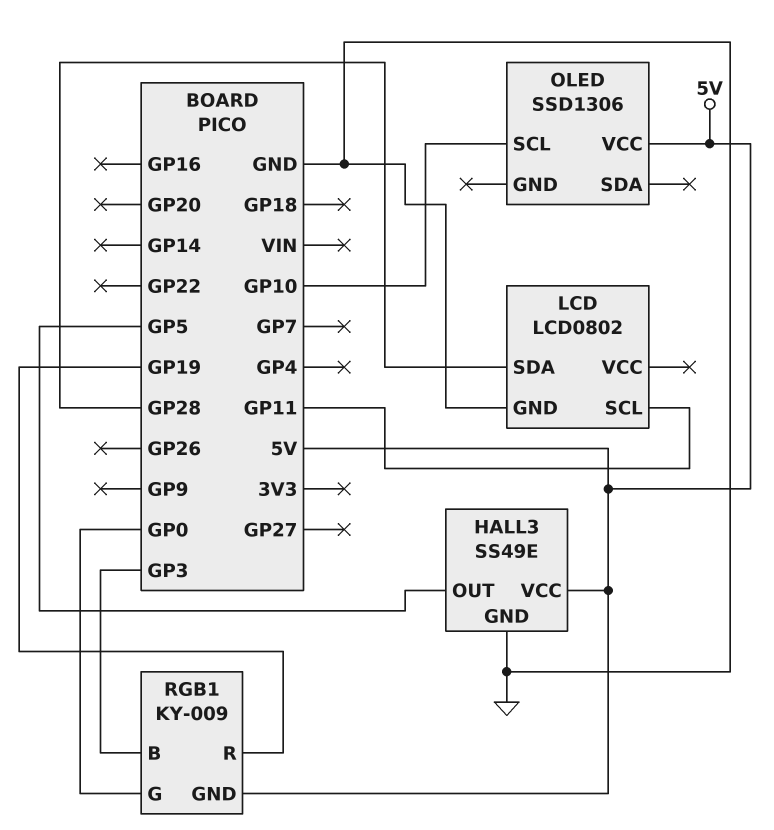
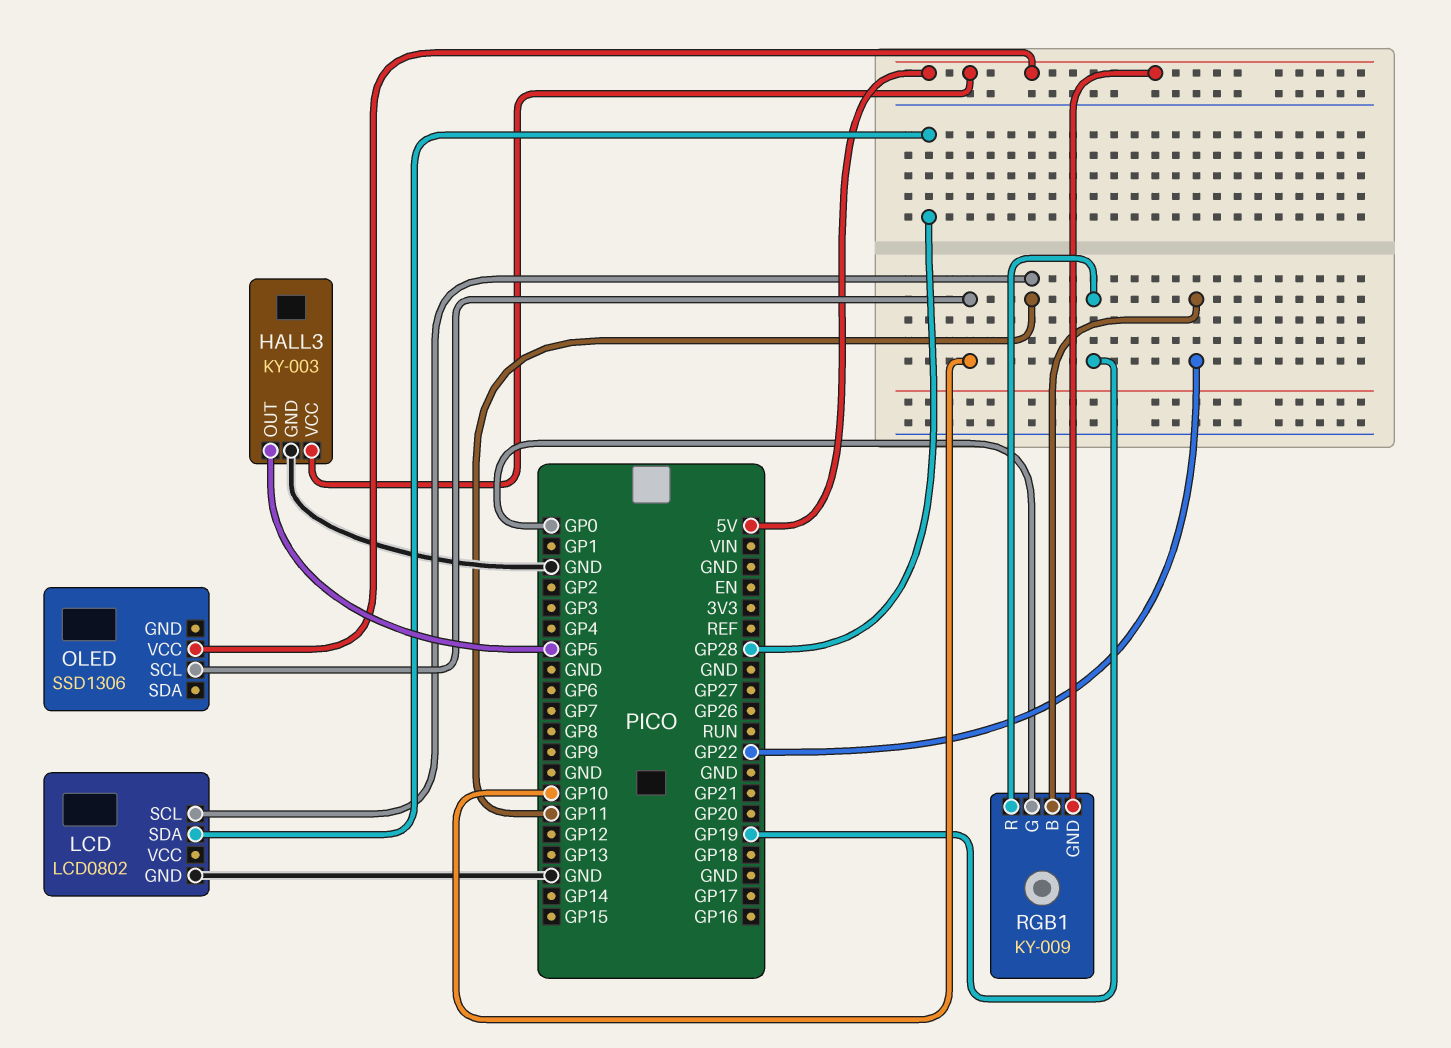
HALL3: SS49E -> KY-003
RGB1 pin B: GP3 -> GP22

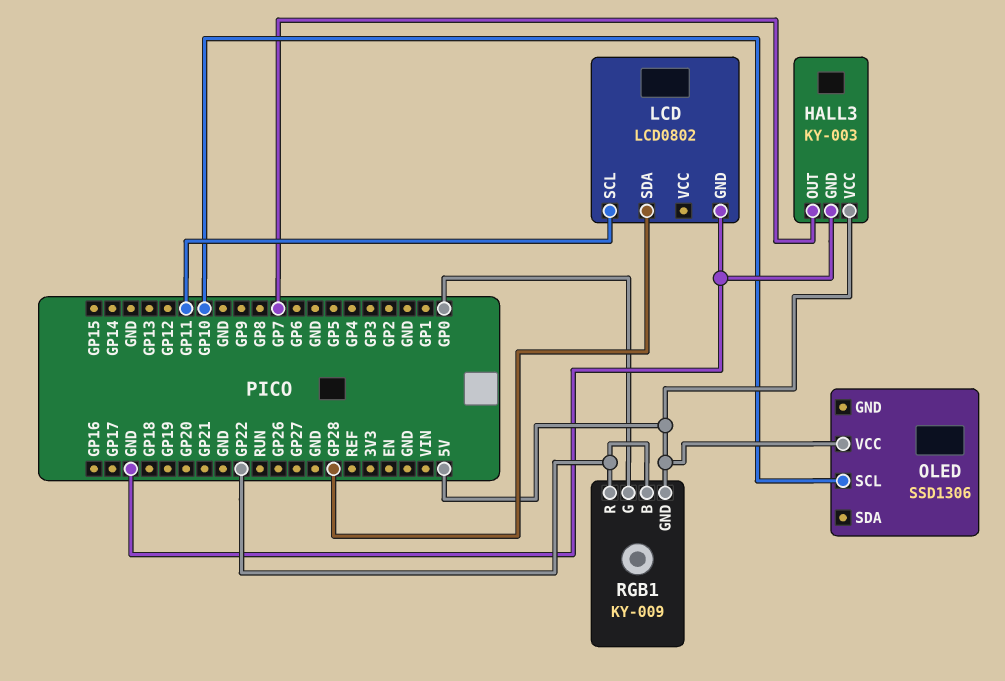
HALL3 pin OUT: GP5 -> GP7
RGB1 pin R: GP19 -> GP22

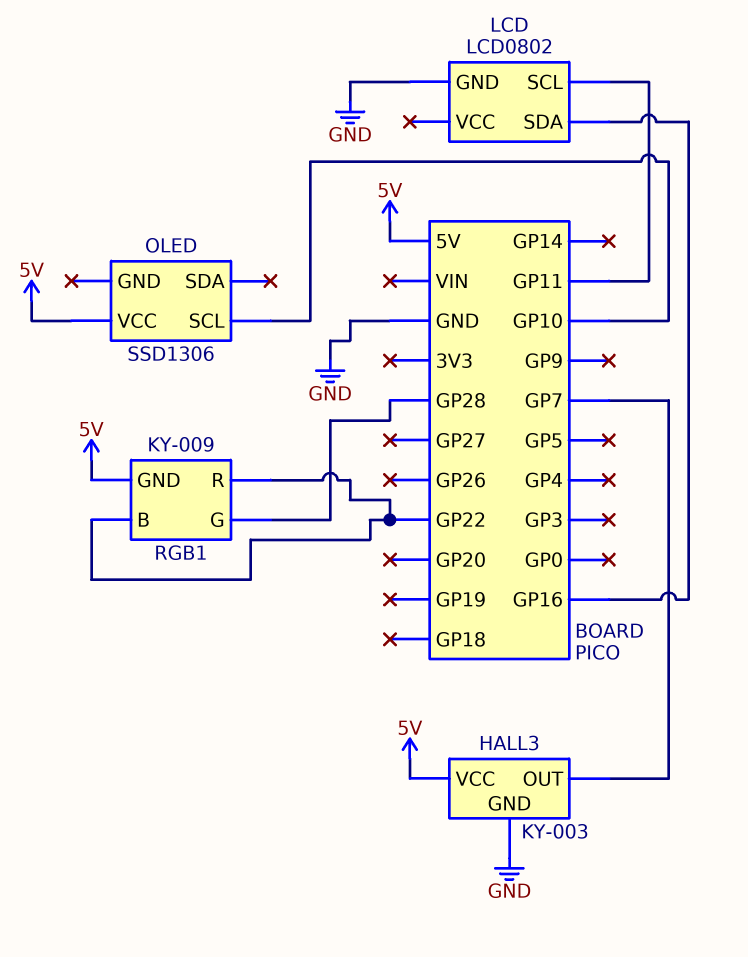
LCD pin SDA: GP28 -> GP16
RGB1 pin G: GP0 -> GP28

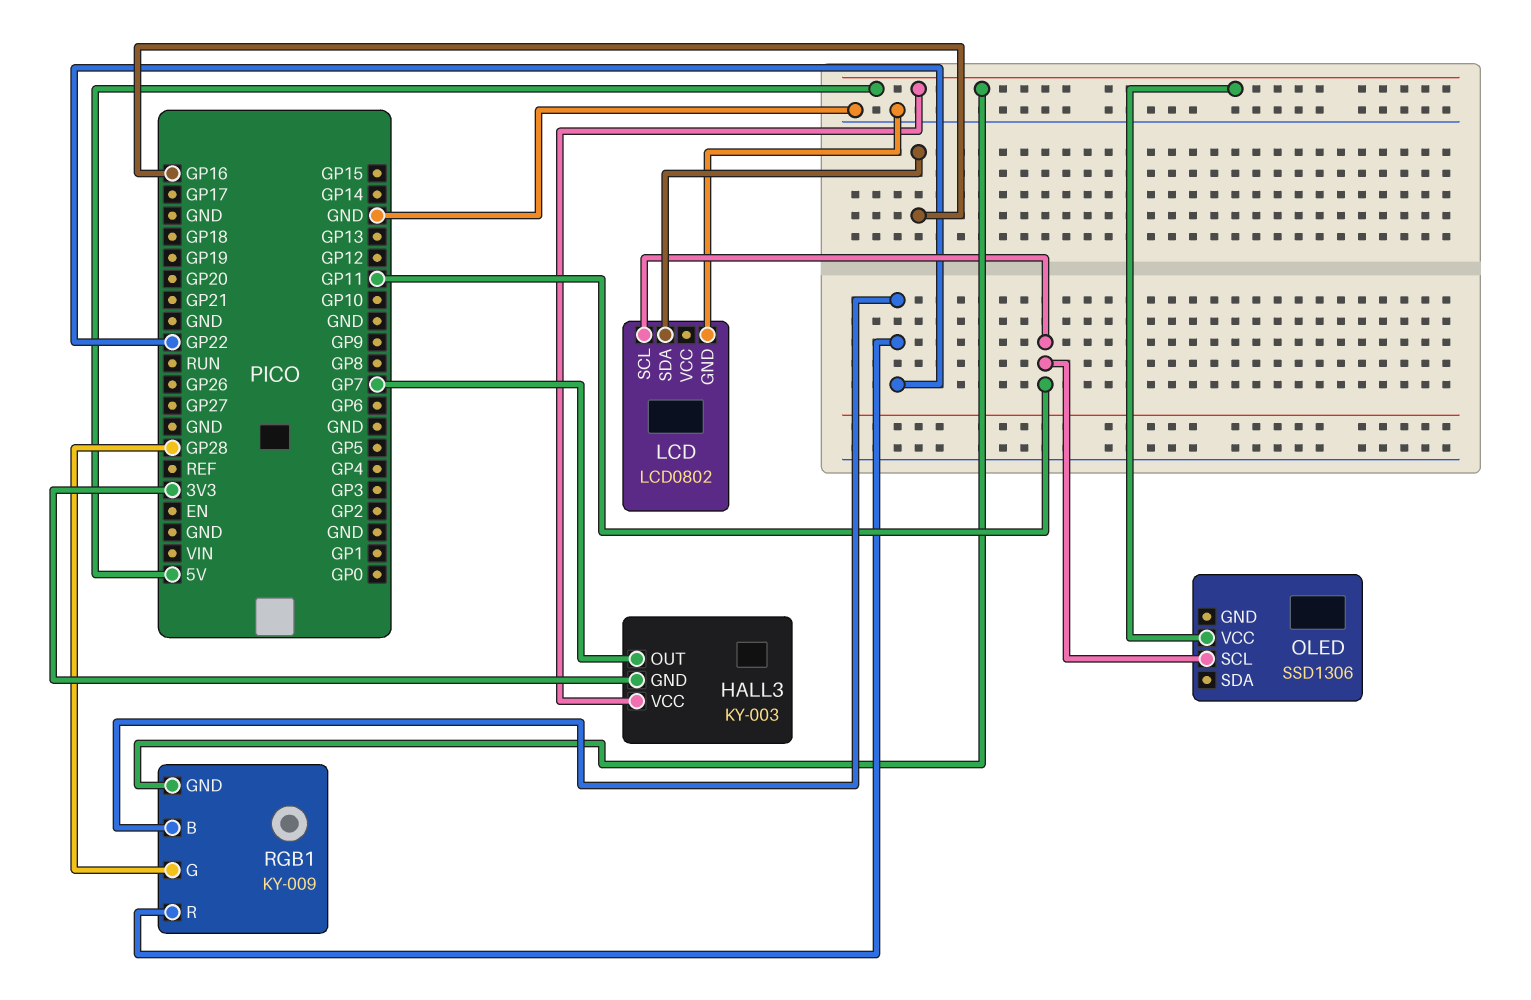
HALL3 pin GND: GND -> 3V3
OLED pin SCL: GP10 -> GP11

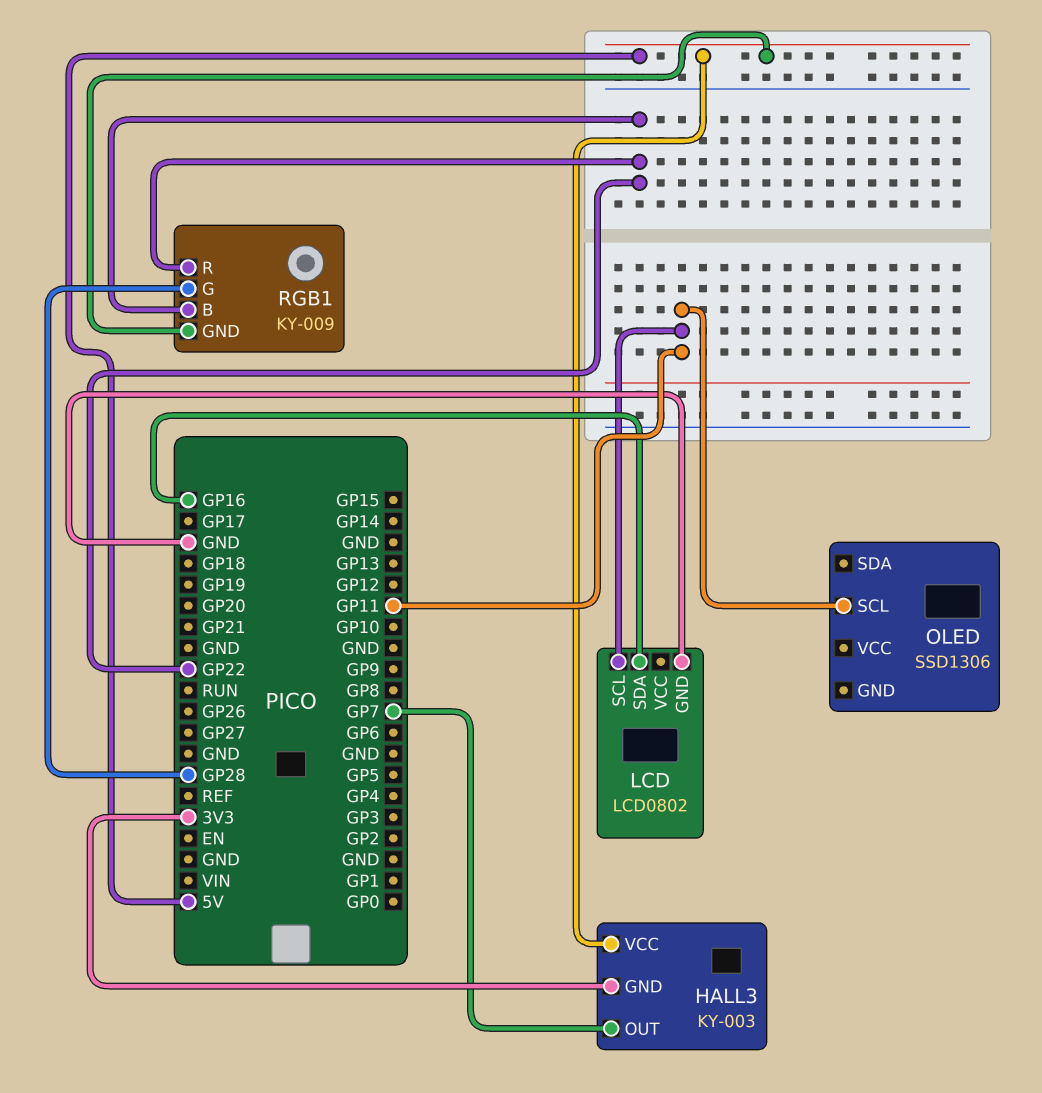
OLED pin VCC: 5V -> none

